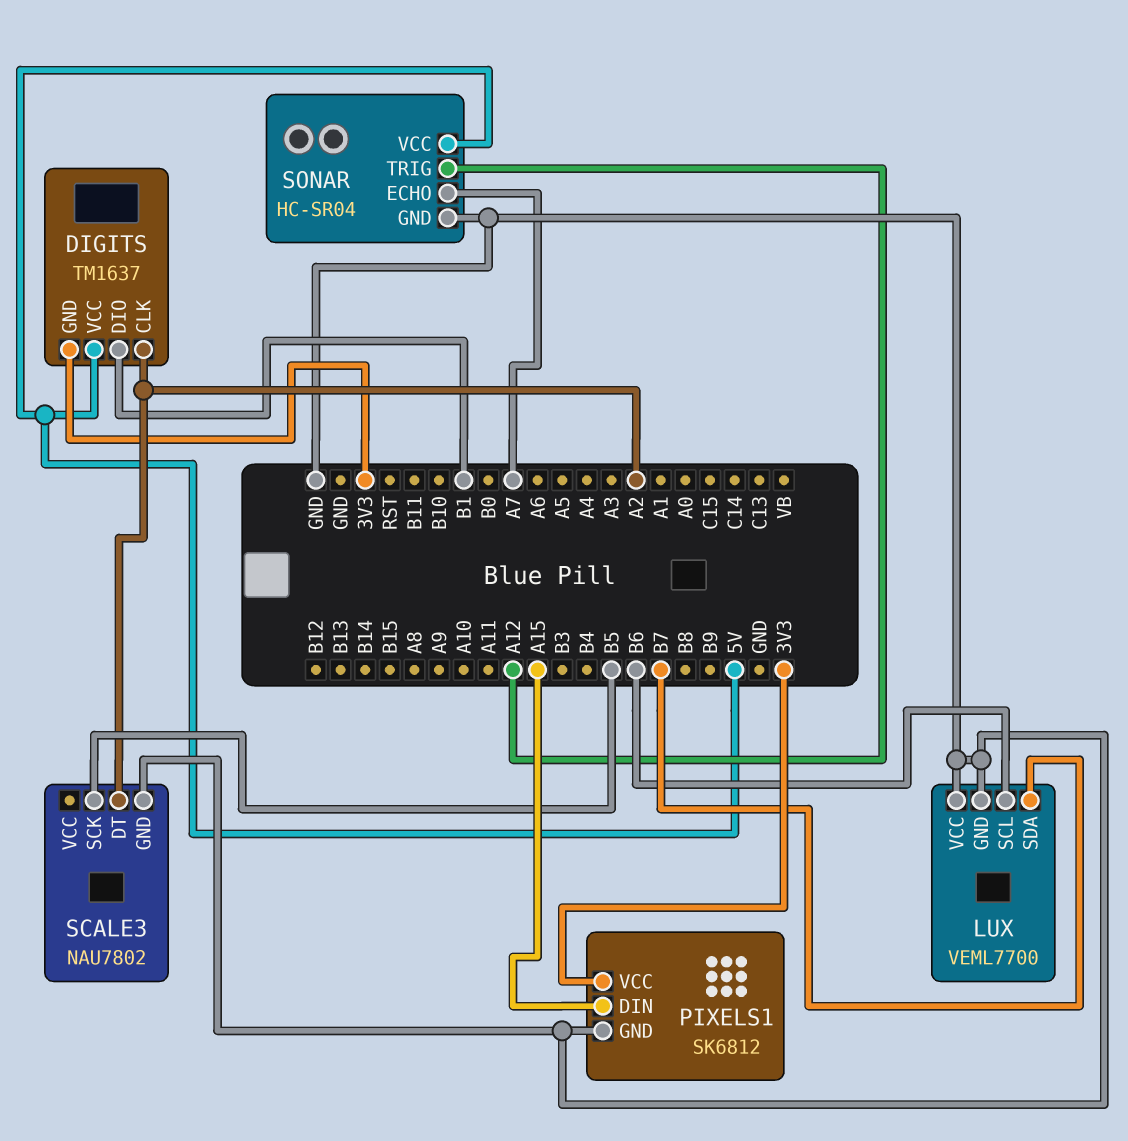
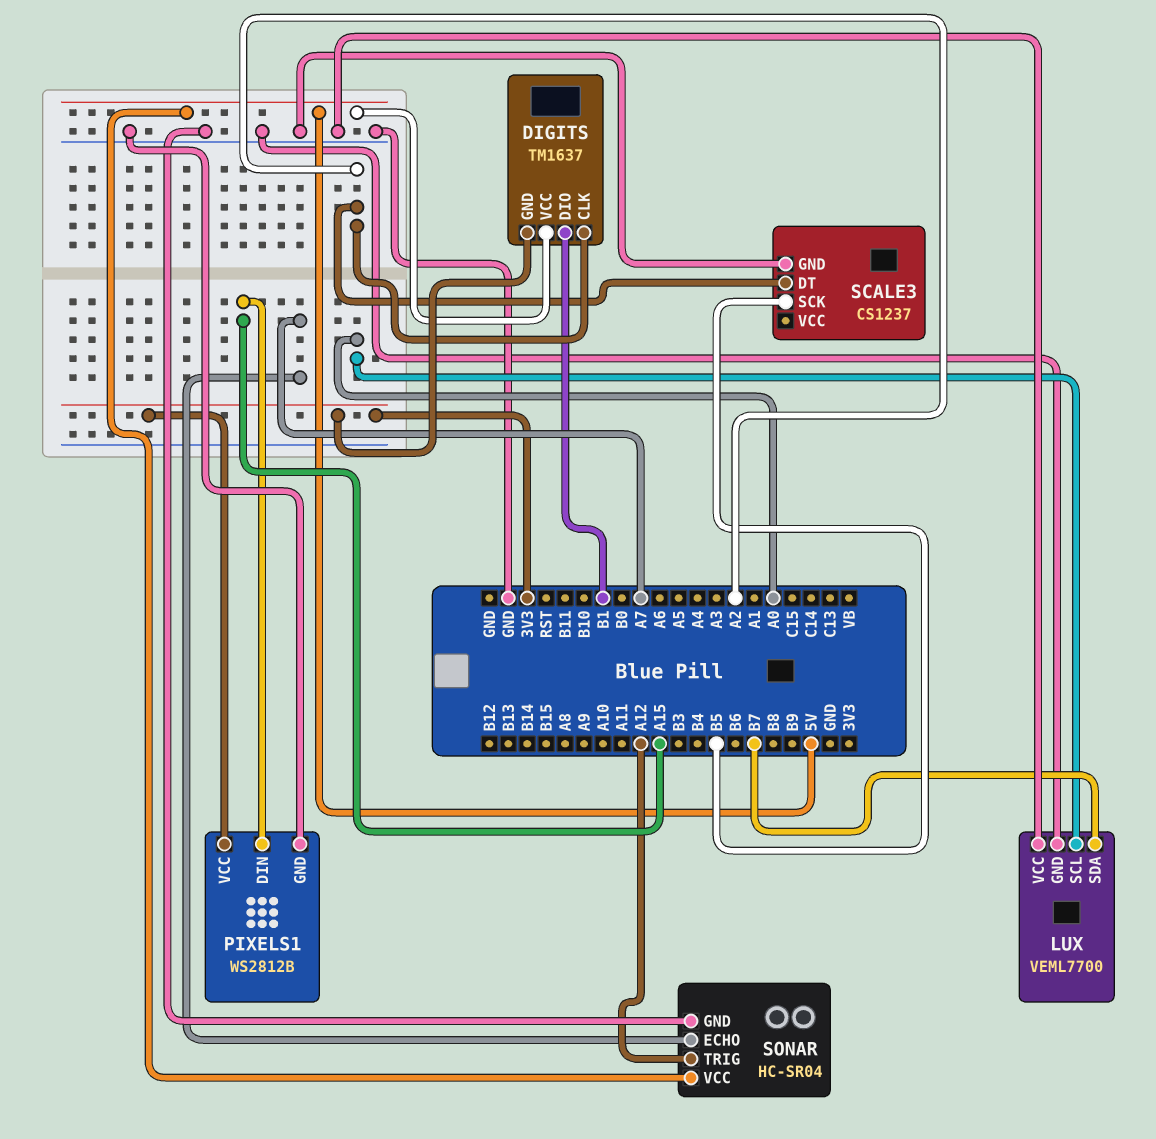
LUX pin SCL: B6 -> A0
PIXELS1: SK6812 -> WS2812B
SCALE3: NAU7802 -> CS1237

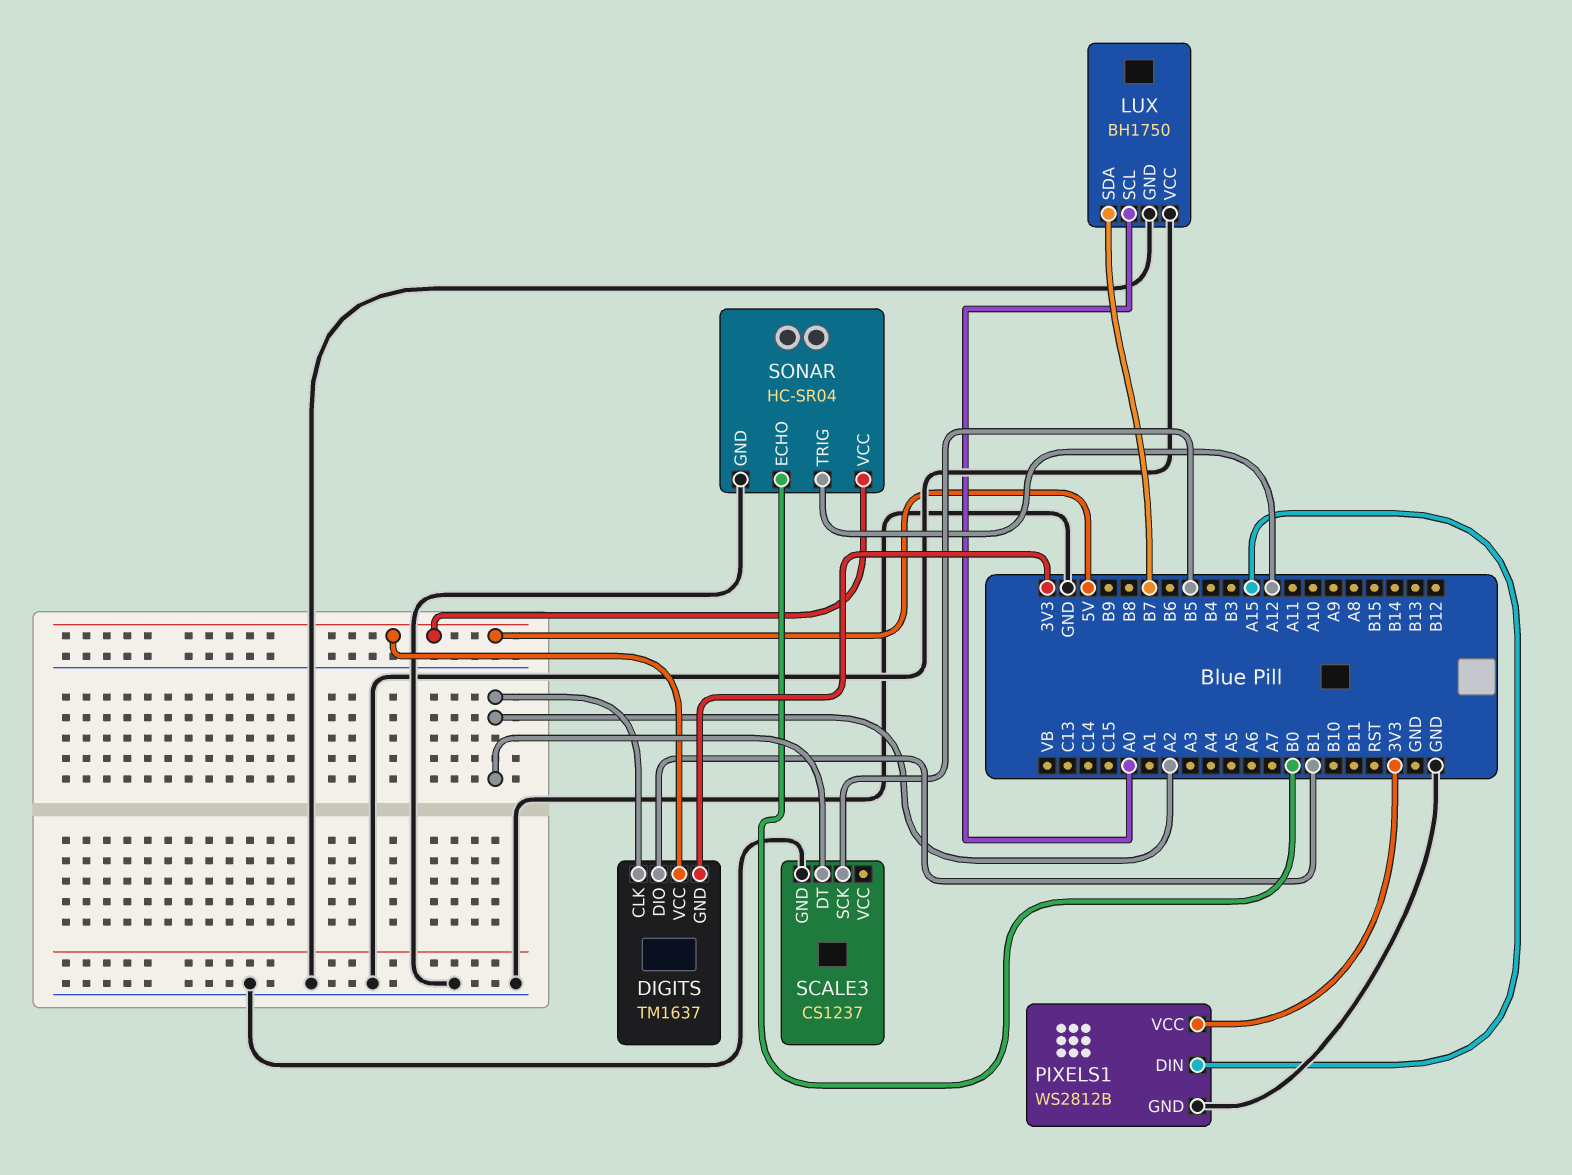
LUX: VEML7700 -> BH1750
SONAR pin ECHO: A7 -> B0

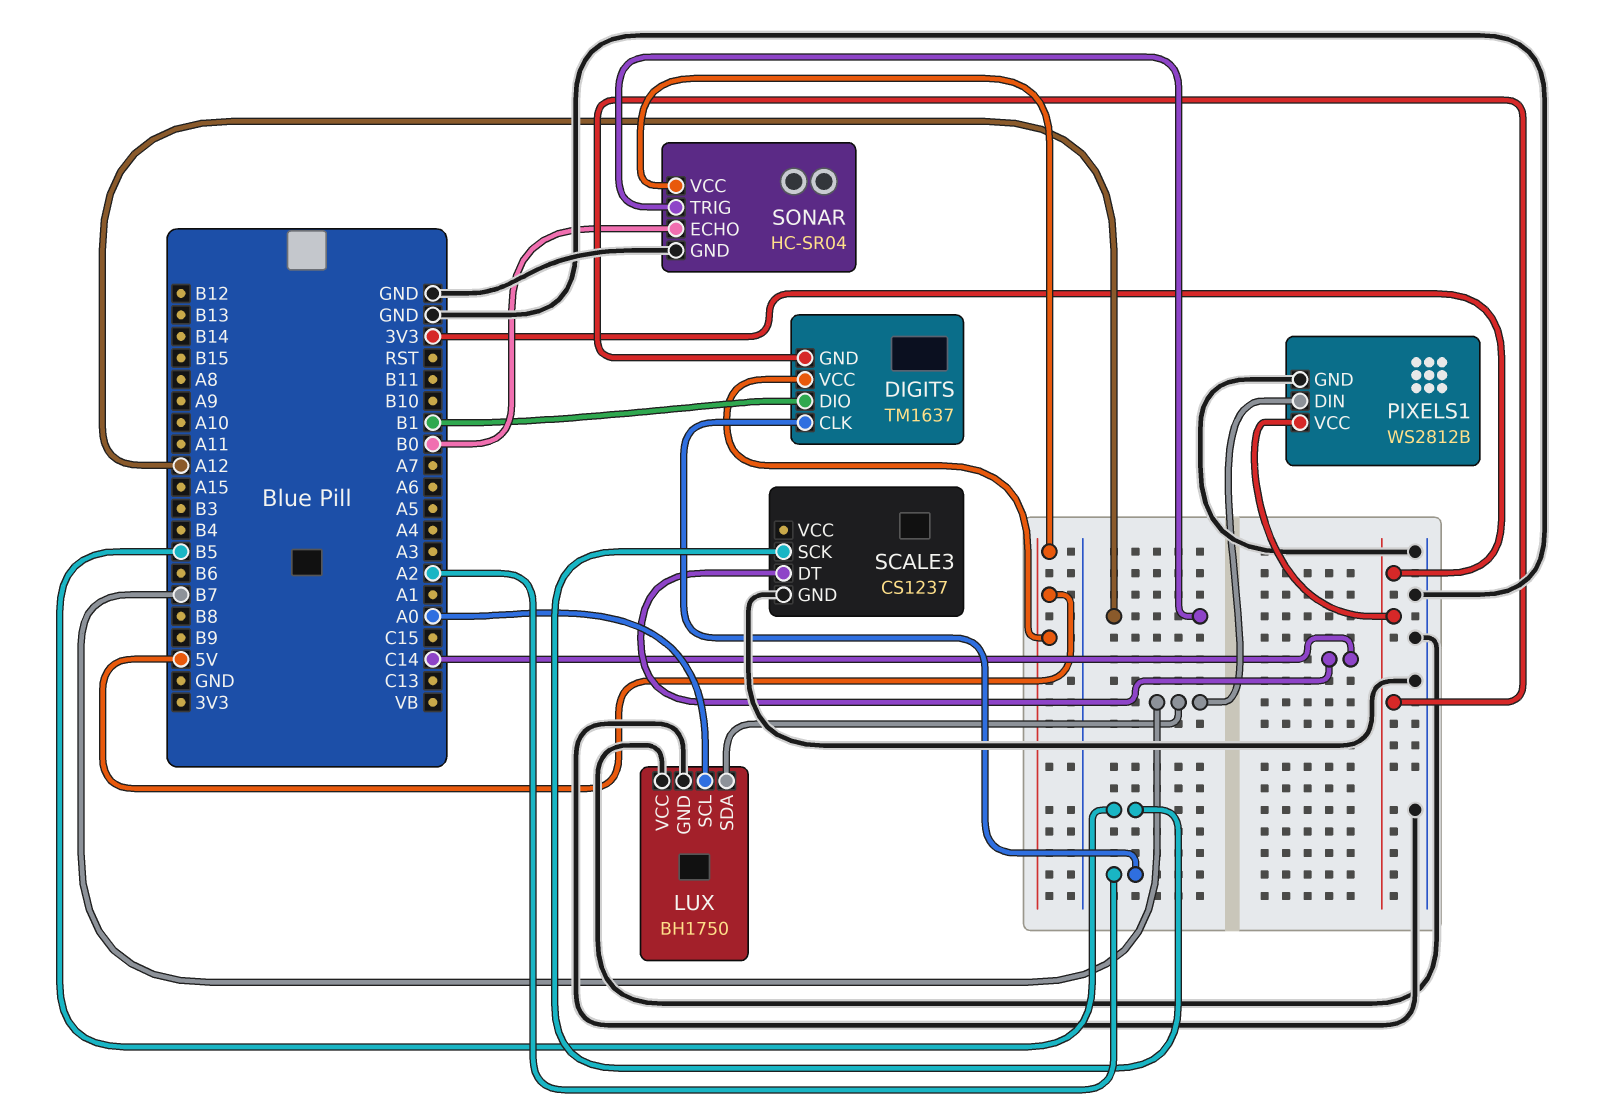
PIXELS1 pin DIN: A15 -> B7
SCALE3 pin DT: A2 -> C14

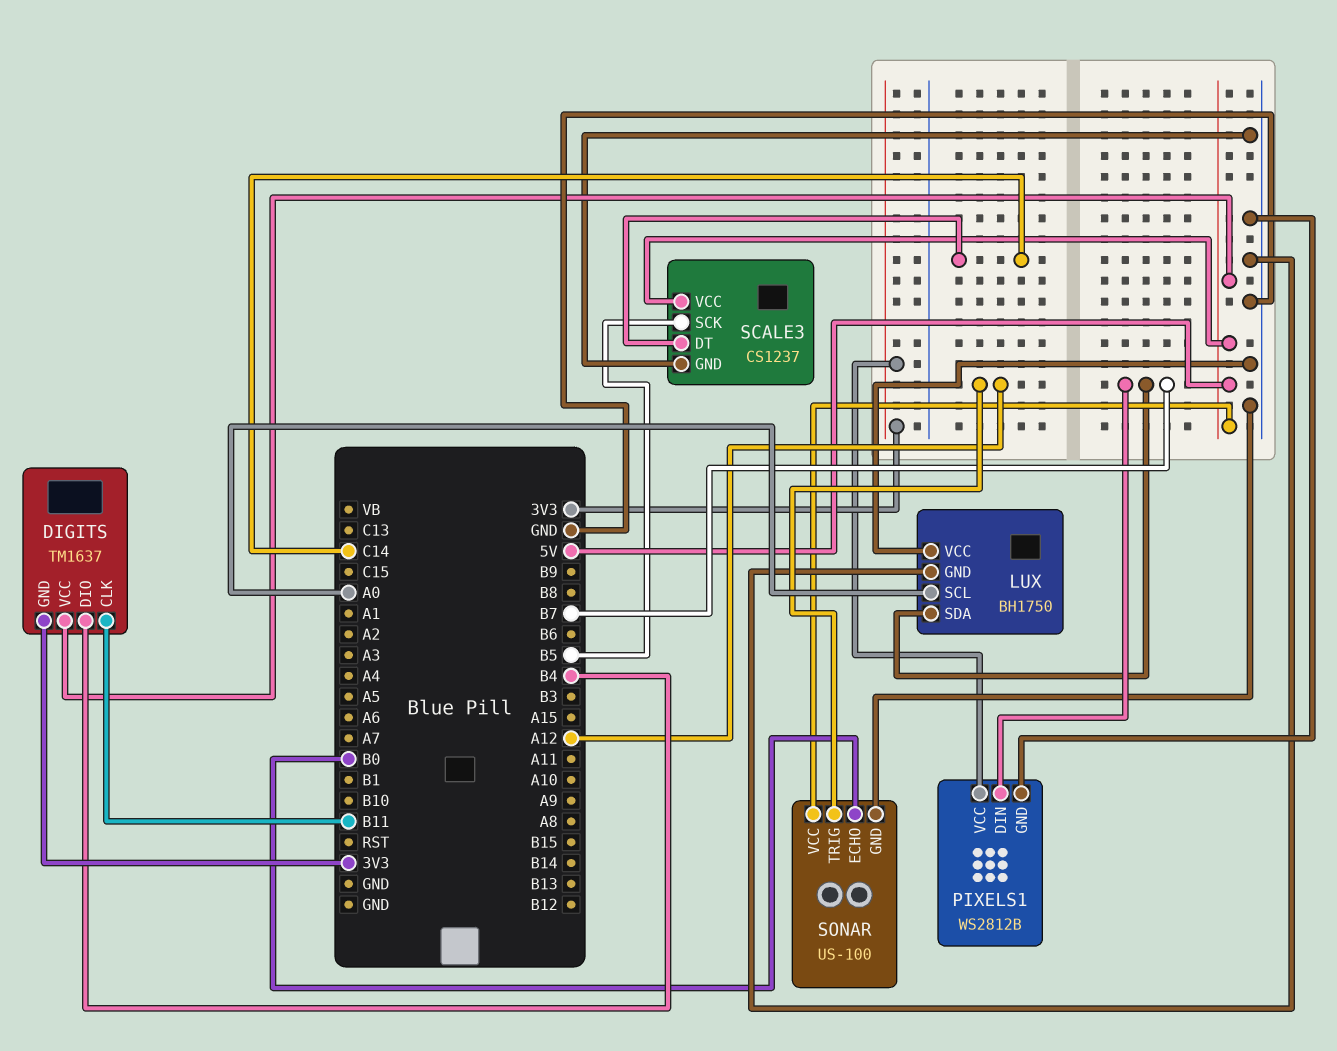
DIGITS pin CLK: A2 -> B11
DIGITS pin DIO: B1 -> B4
SCALE3 pin VCC: none -> 5V
SONAR: HC-SR04 -> US-100

